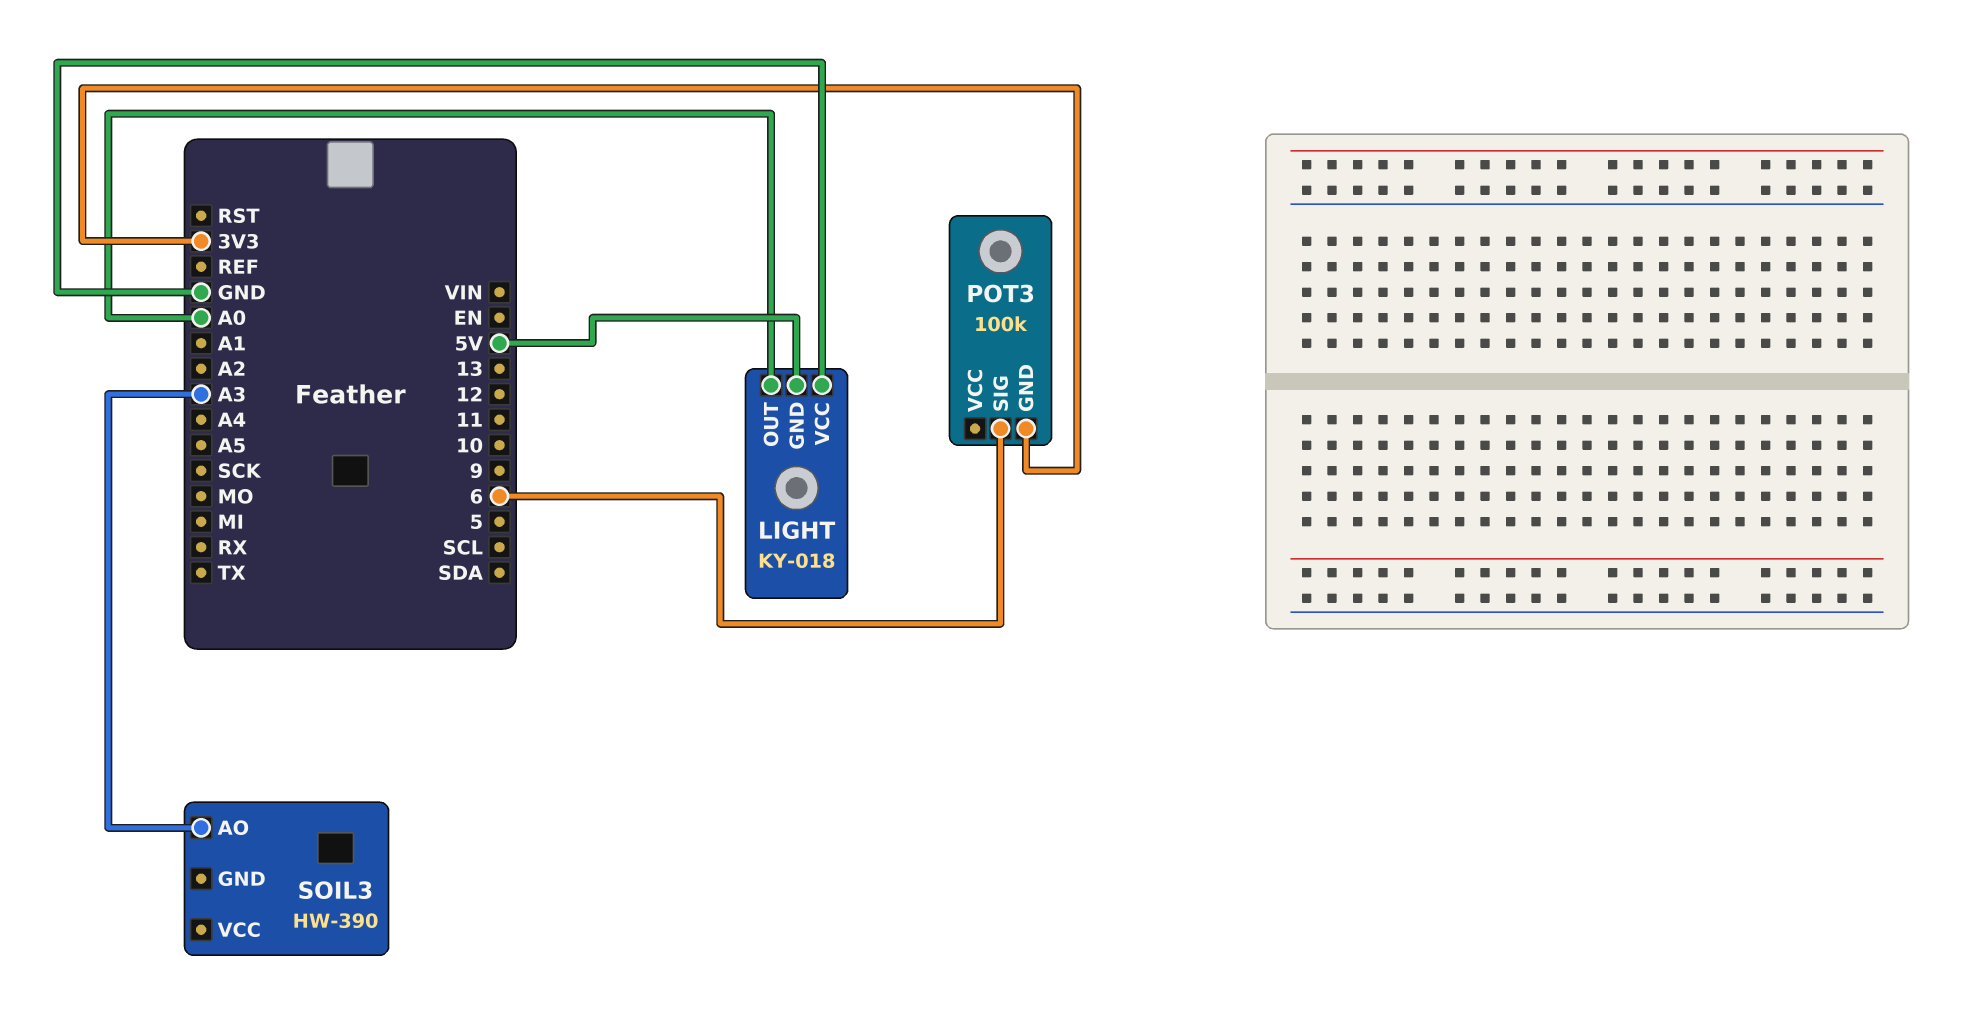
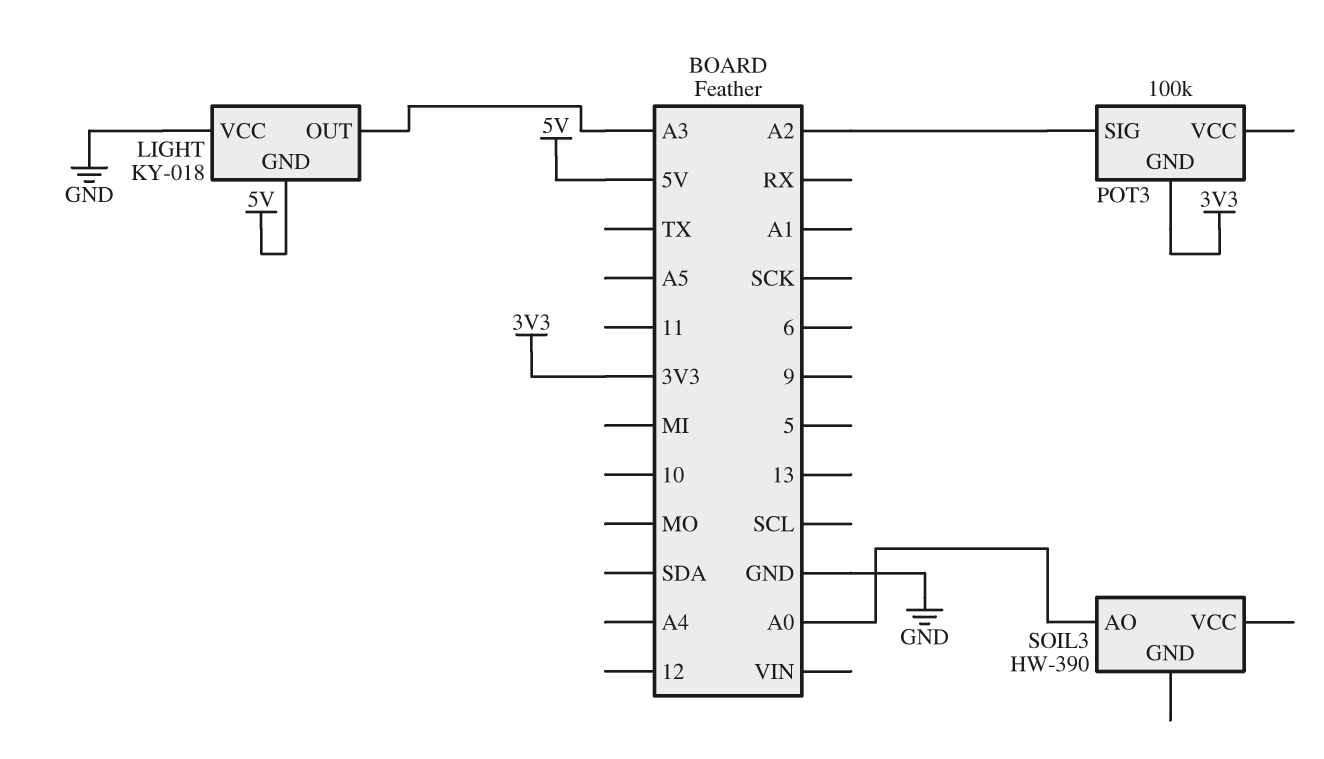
LIGHT pin OUT: A0 -> A3
POT3 pin SIG: 6 -> A2
SOIL3 pin AO: A3 -> A0

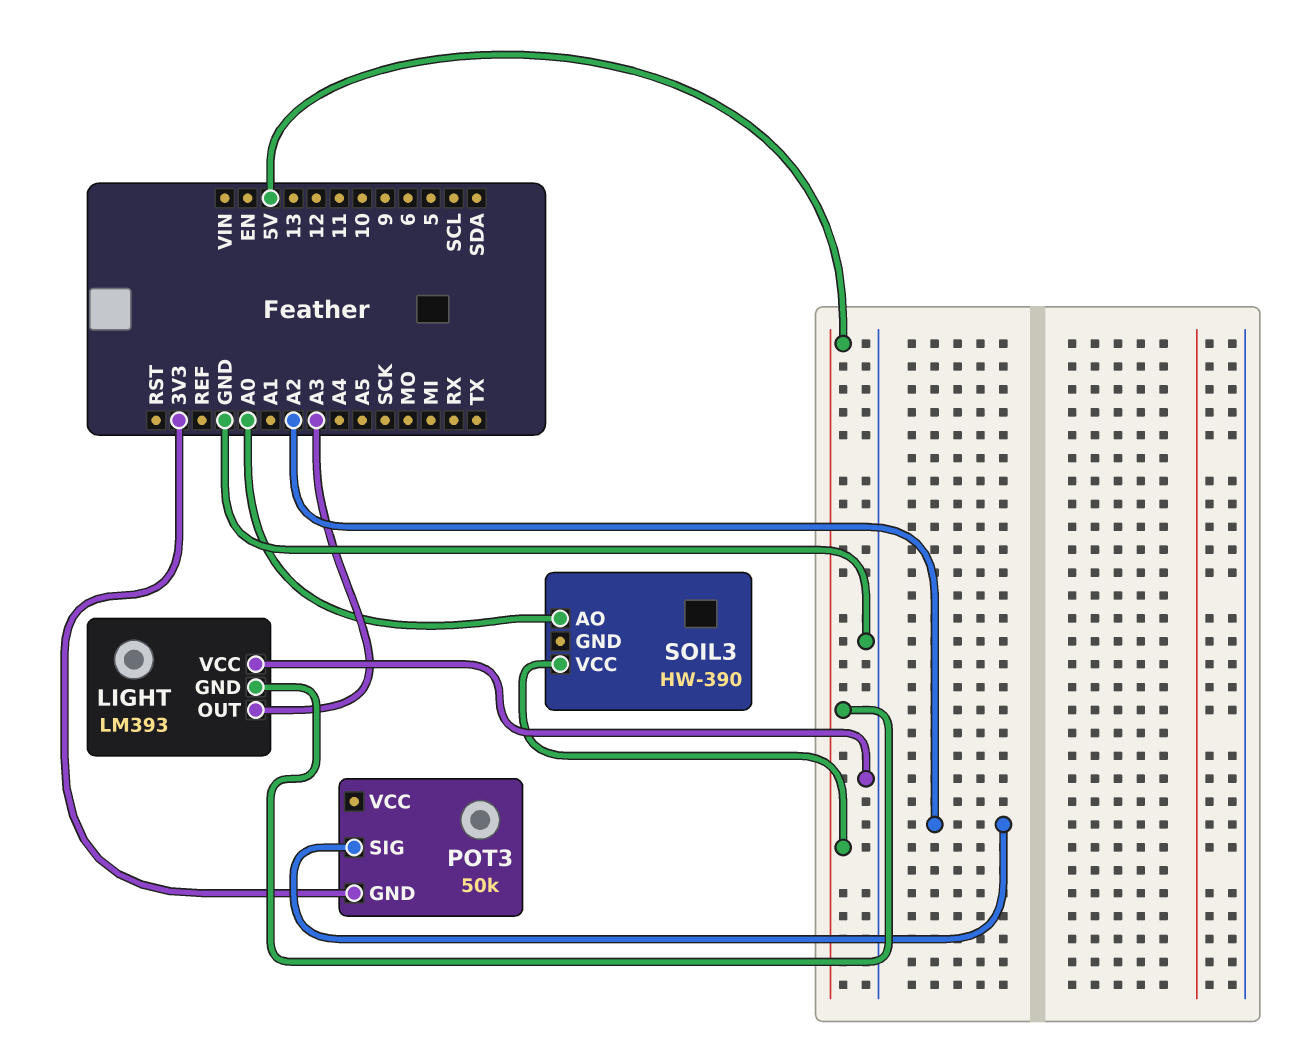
LIGHT: KY-018 -> LM393
POT3: 100k -> 50k
SOIL3 pin VCC: none -> 5V

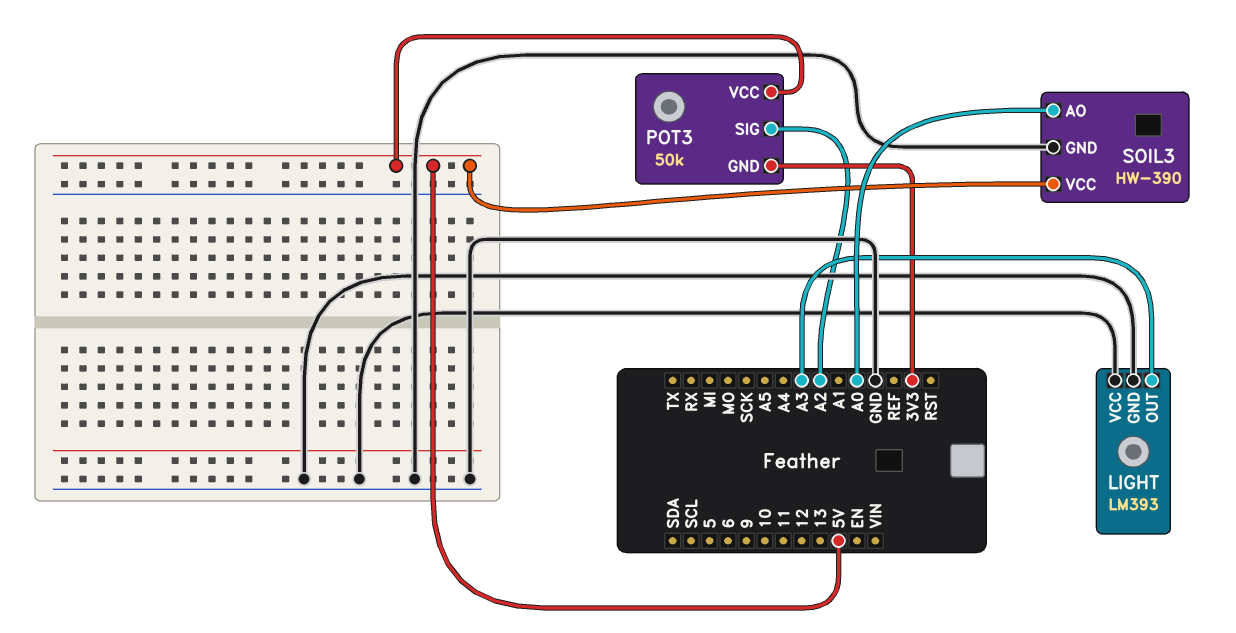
LIGHT pin GND: 5V -> GND
POT3 pin VCC: none -> 5V
SOIL3 pin GND: none -> GND

